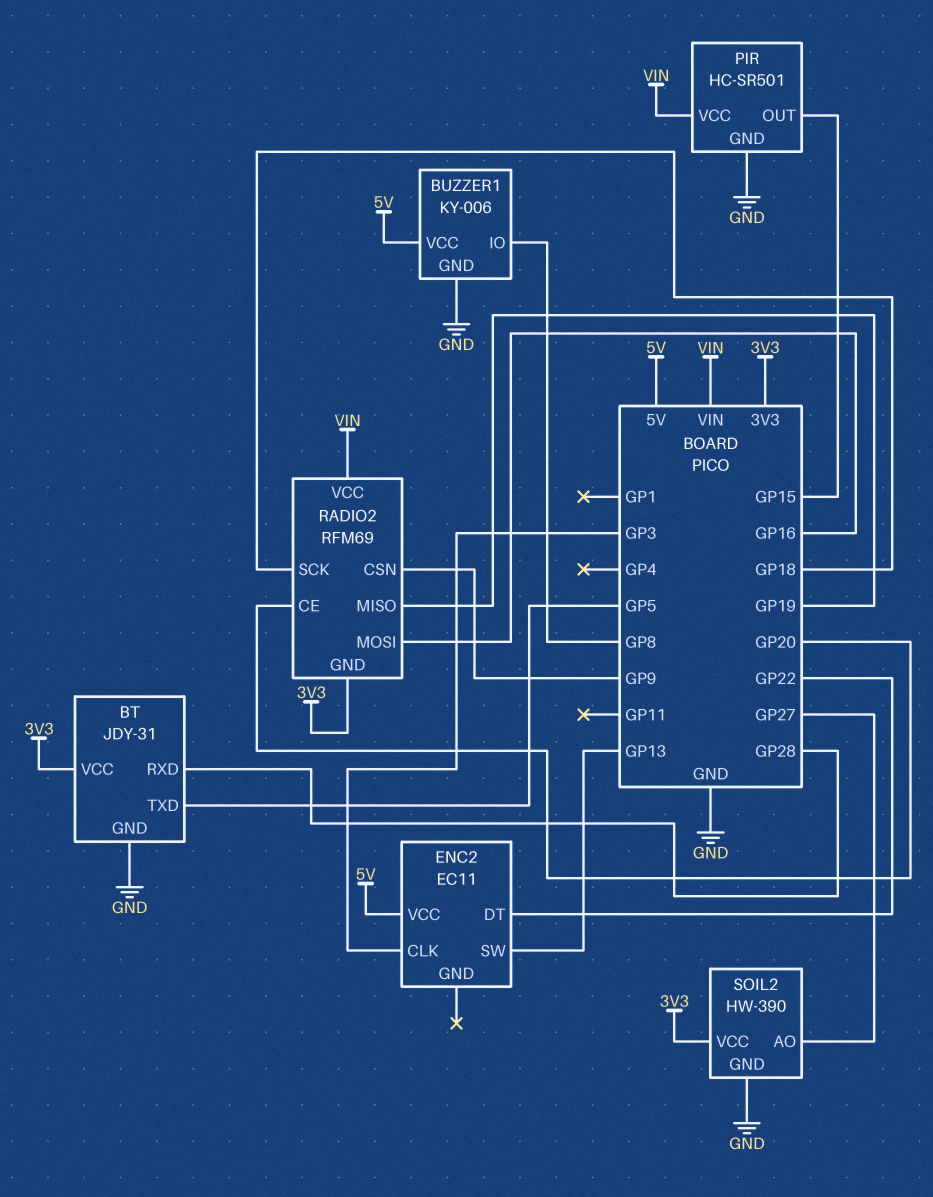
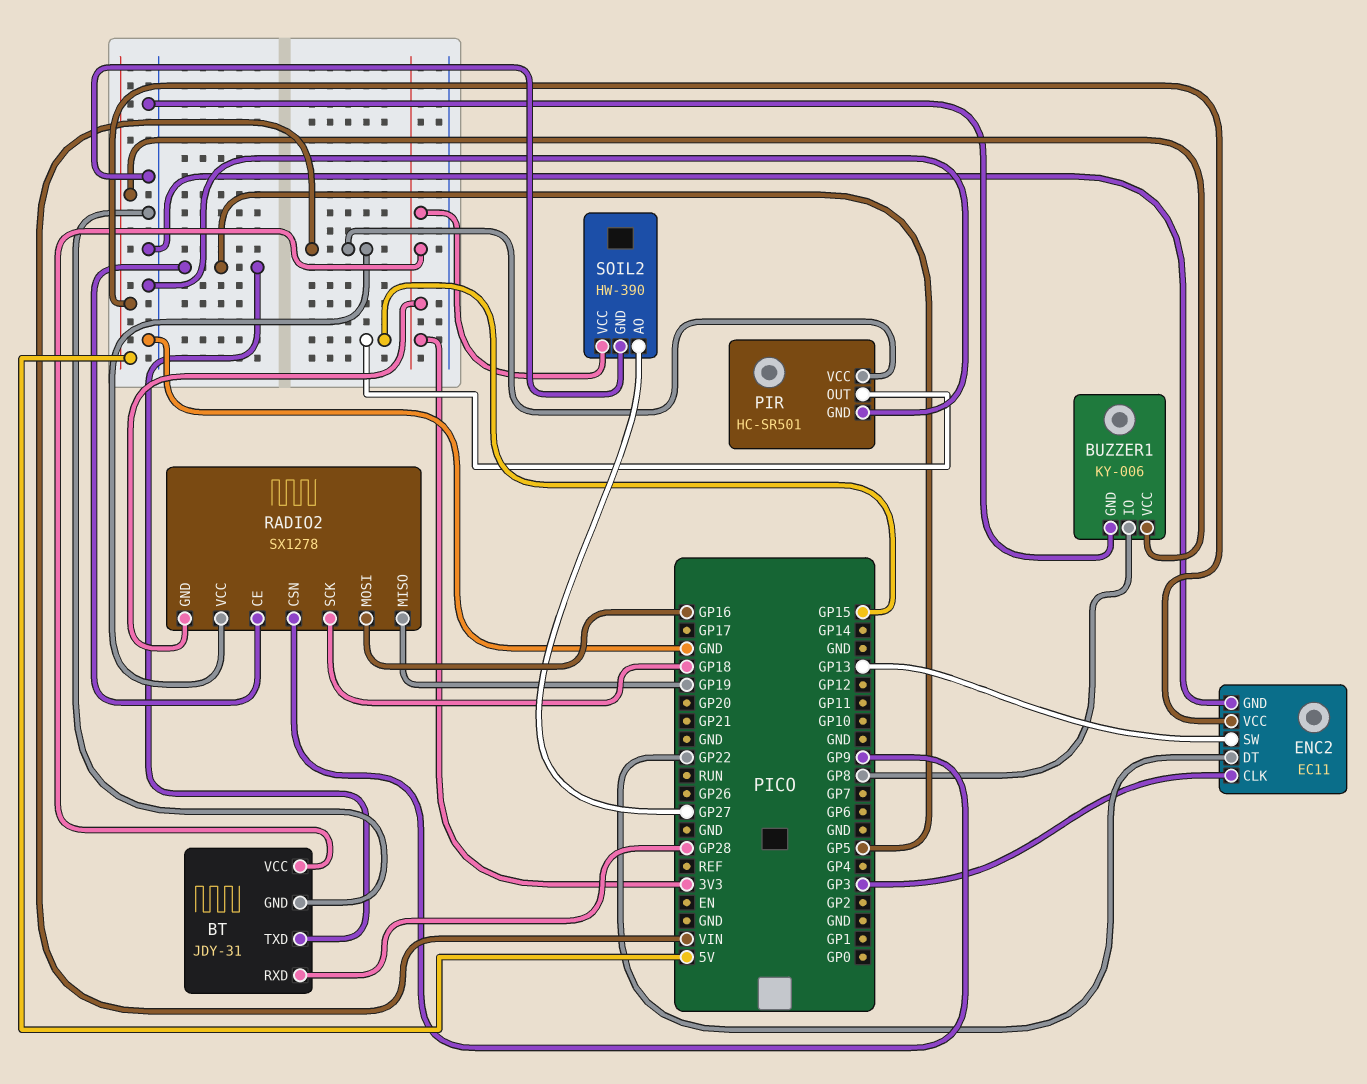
ENC2 pin GND: none -> GND
RADIO2: RFM69 -> SX1278
RADIO2 pin CE: GP20 -> GP5

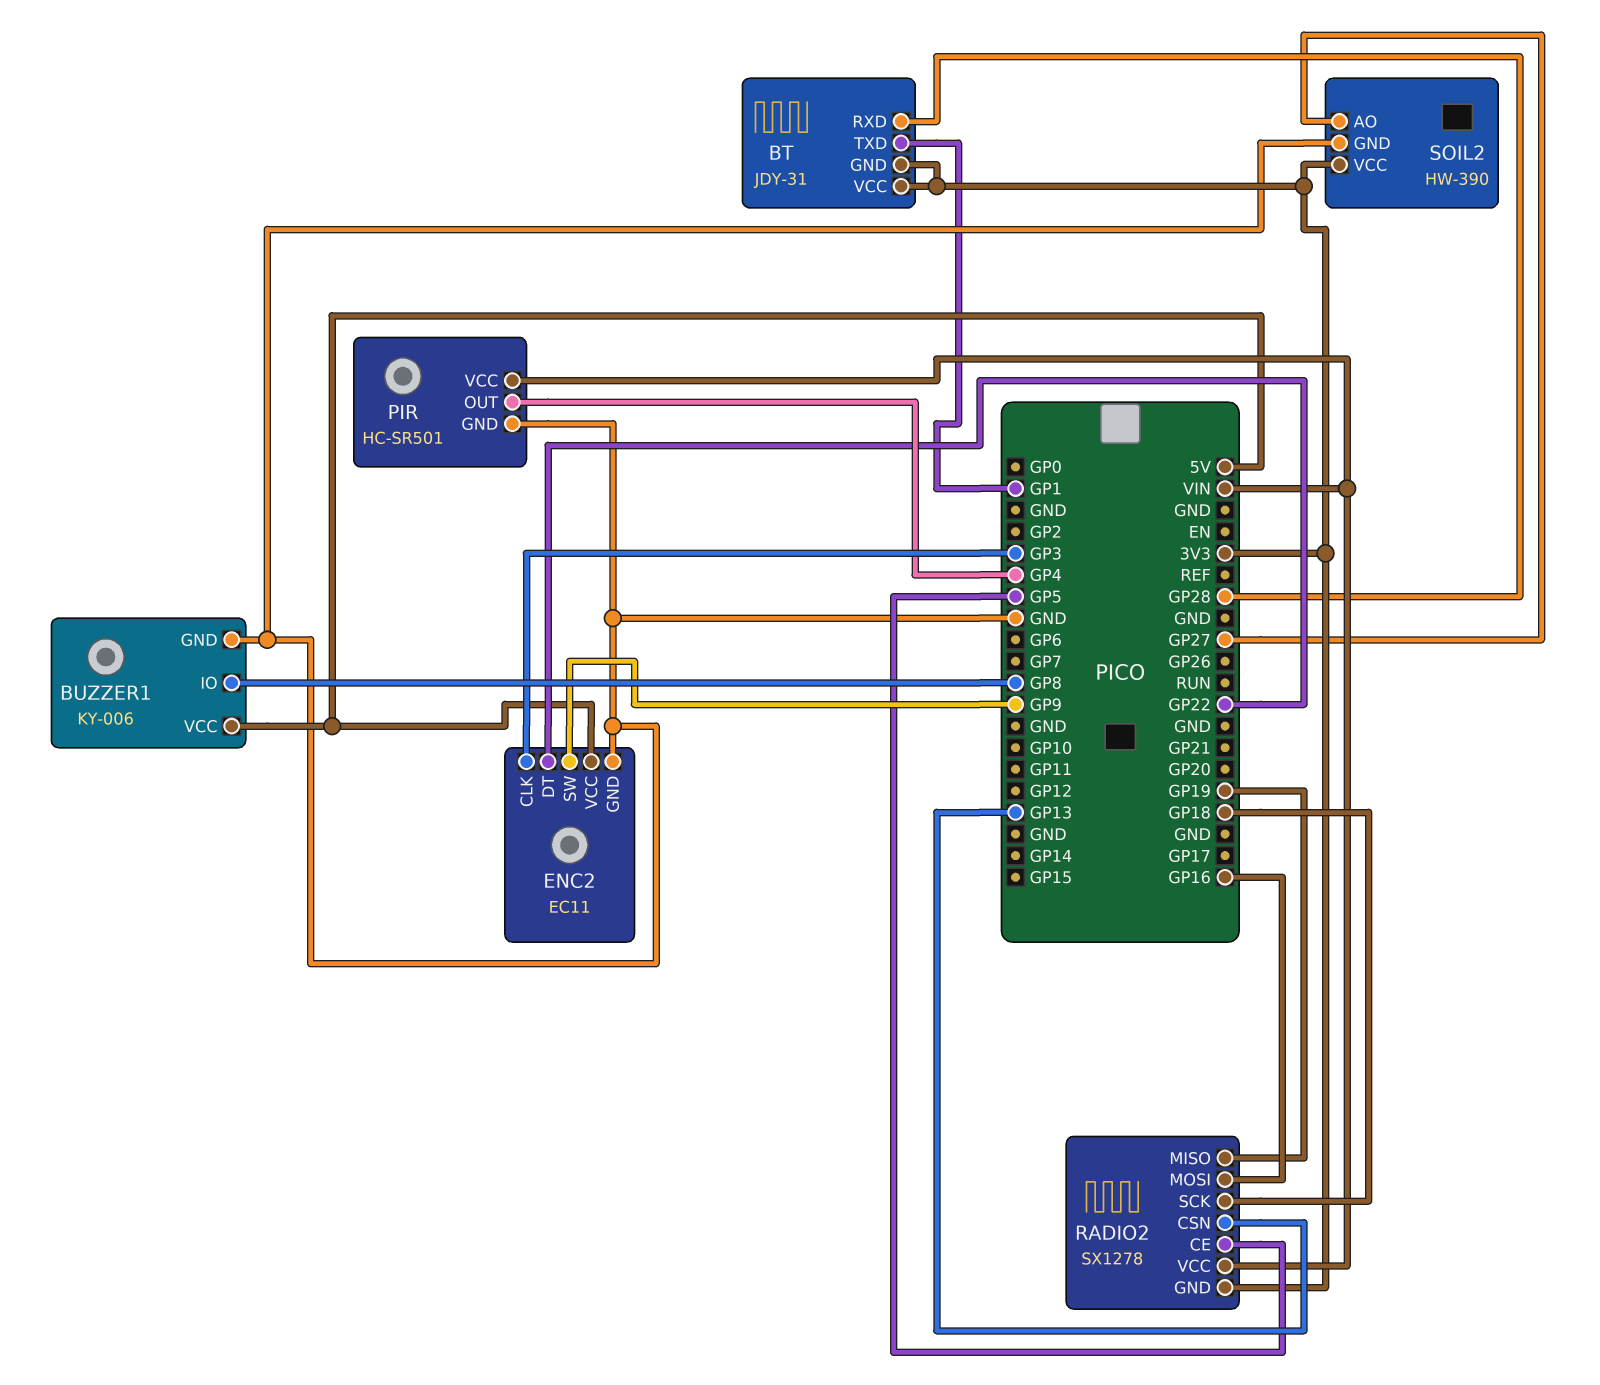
BT pin GND: GND -> 3V3
BT pin TXD: GP5 -> GP1
ENC2 pin SW: GP13 -> GP9
PIR pin OUT: GP15 -> GP4
RADIO2 pin CSN: GP9 -> GP13

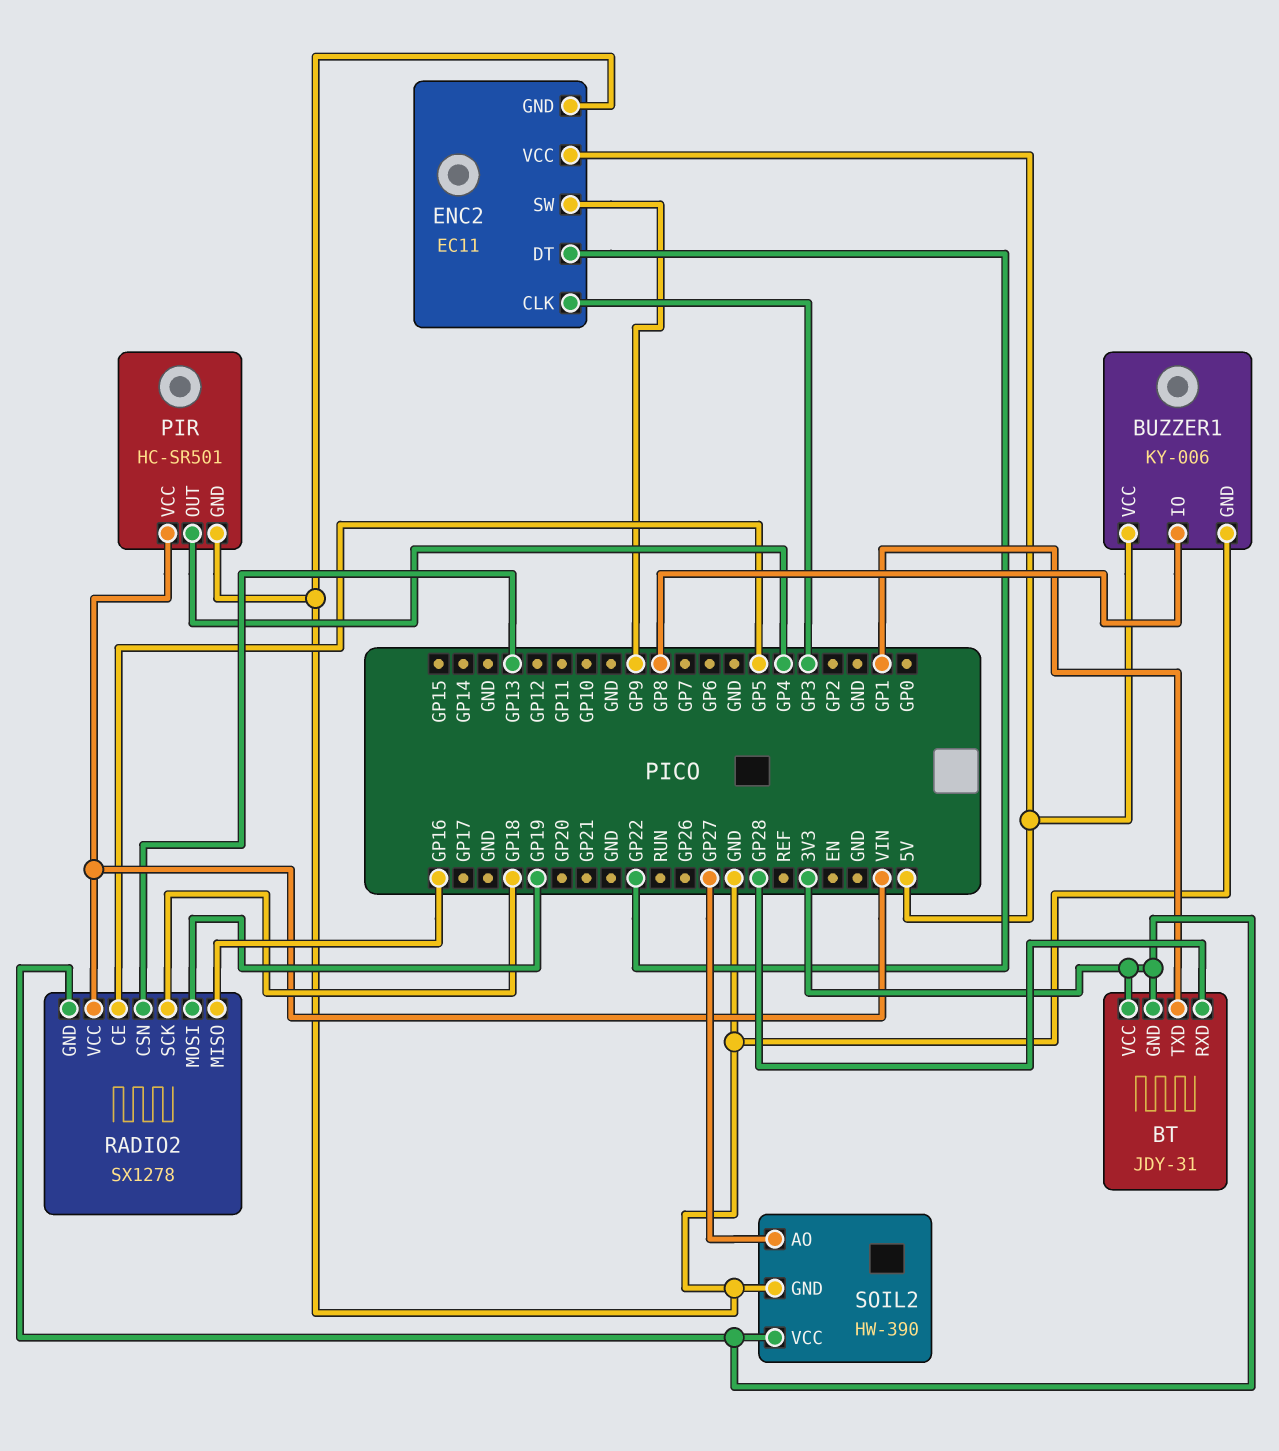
RADIO2 pin MISO: GP19 -> GP16
RADIO2 pin MOSI: GP16 -> GP19

